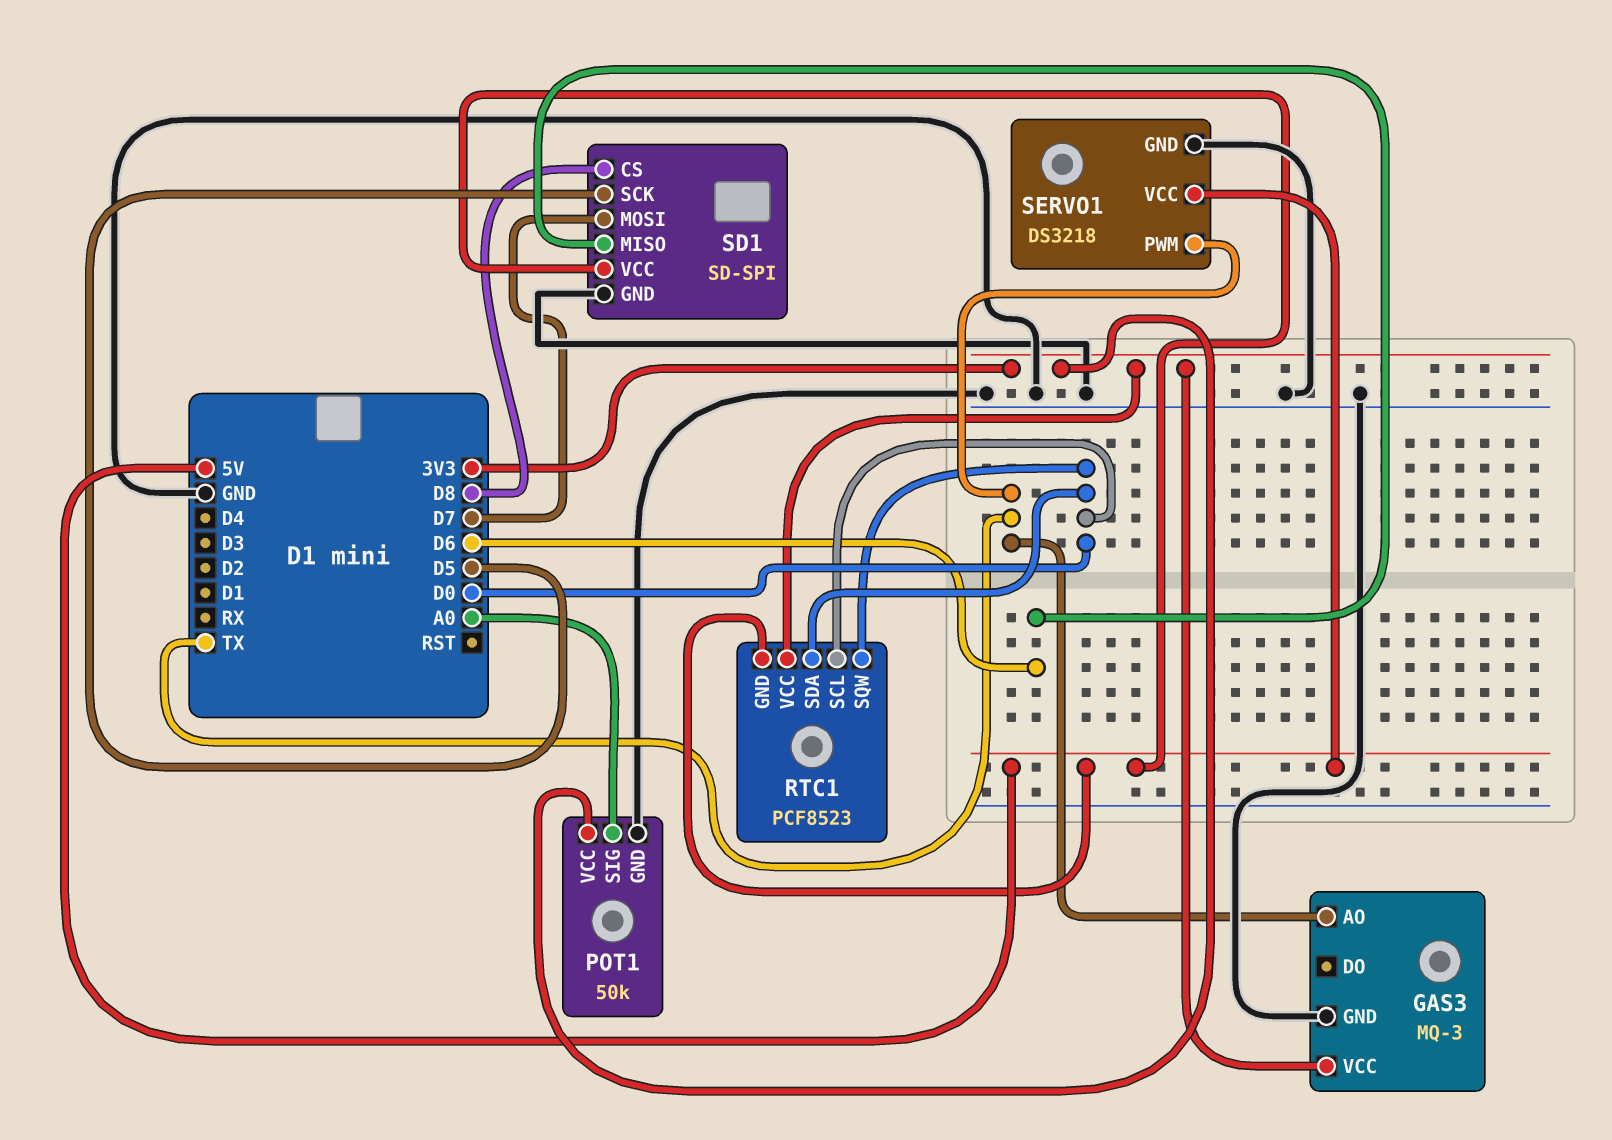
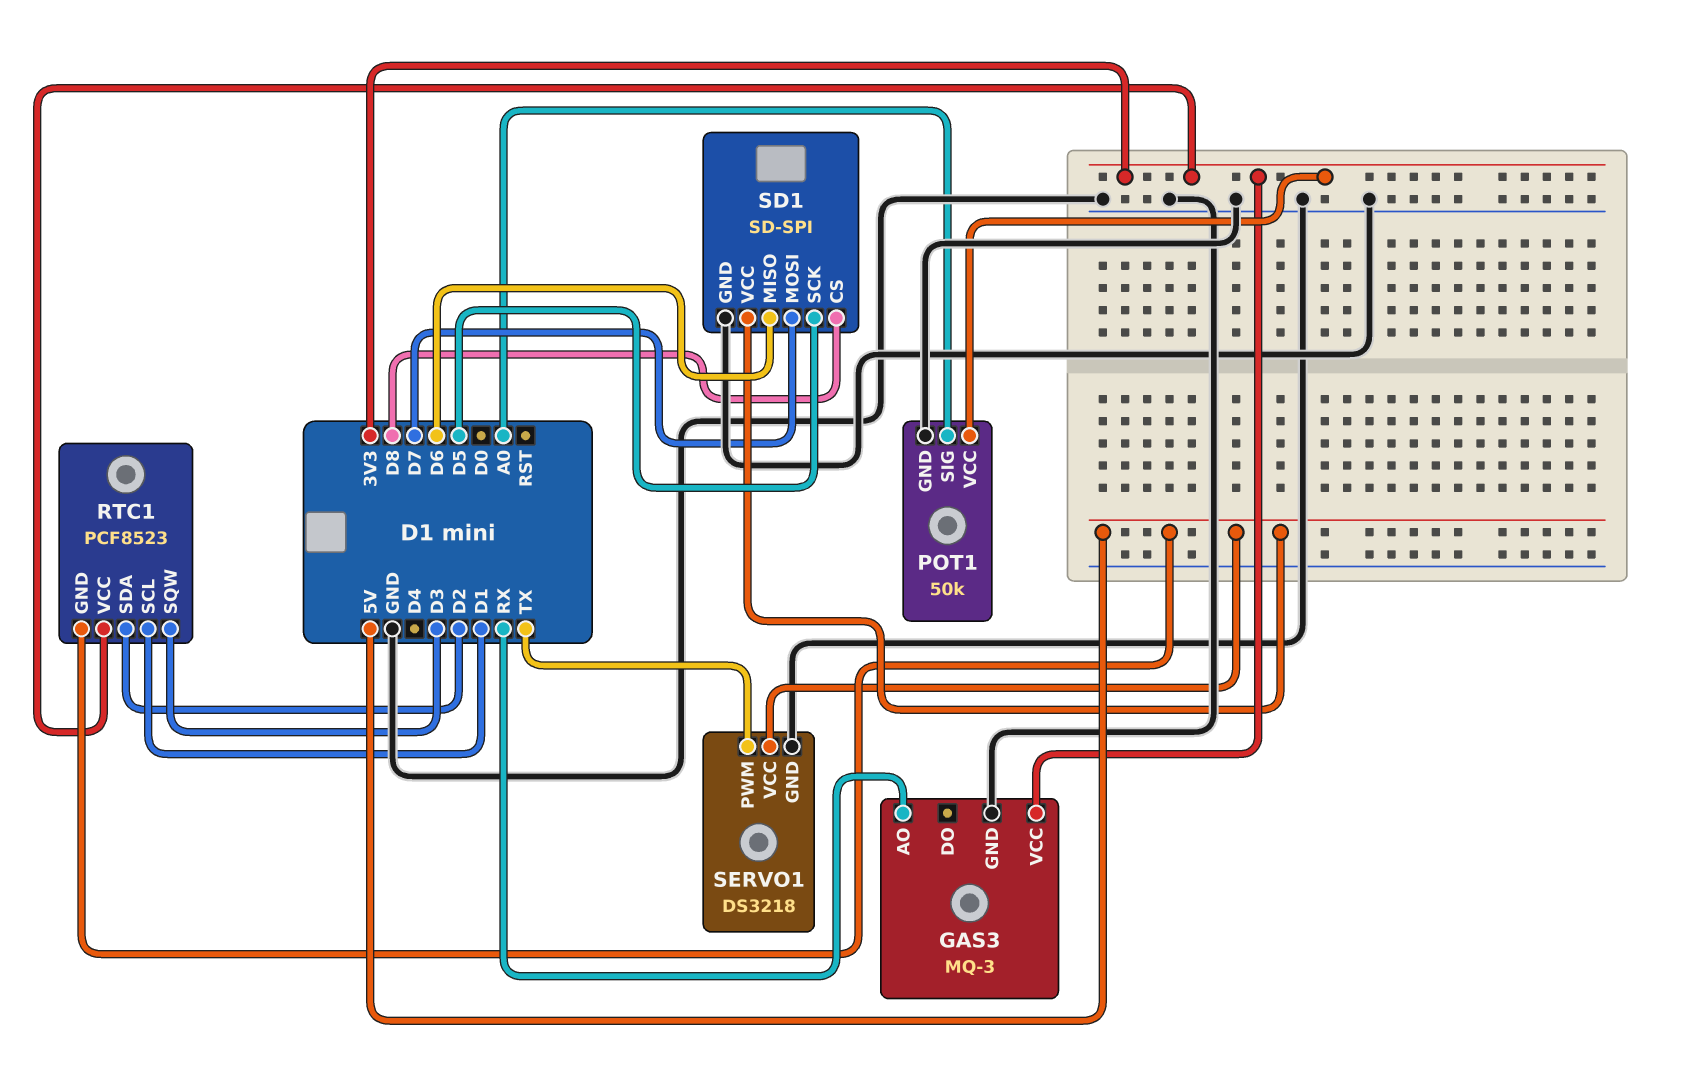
GAS3 pin AO: TX -> RX
RTC1 pin SCL: D0 -> D1
RTC1 pin SDA: D0 -> D2
RTC1 pin SQW: D0 -> D3

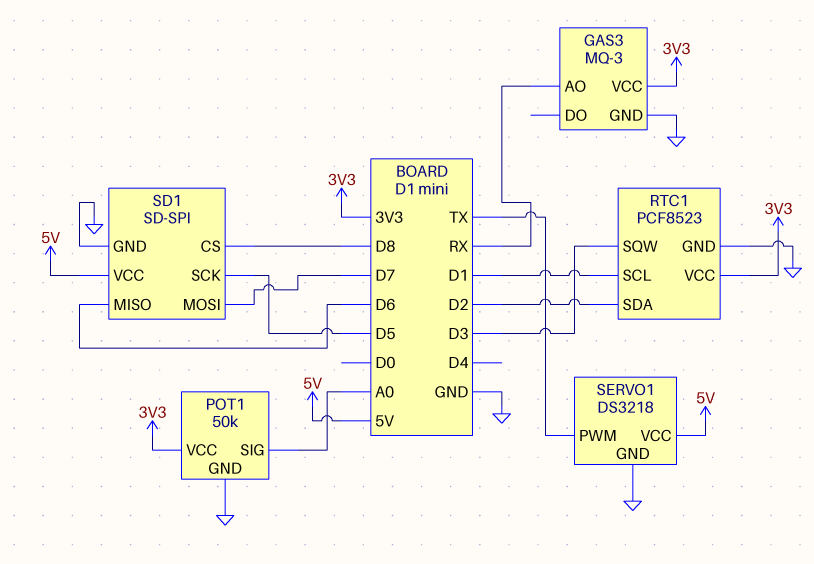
RTC1 pin GND: 5V -> GND

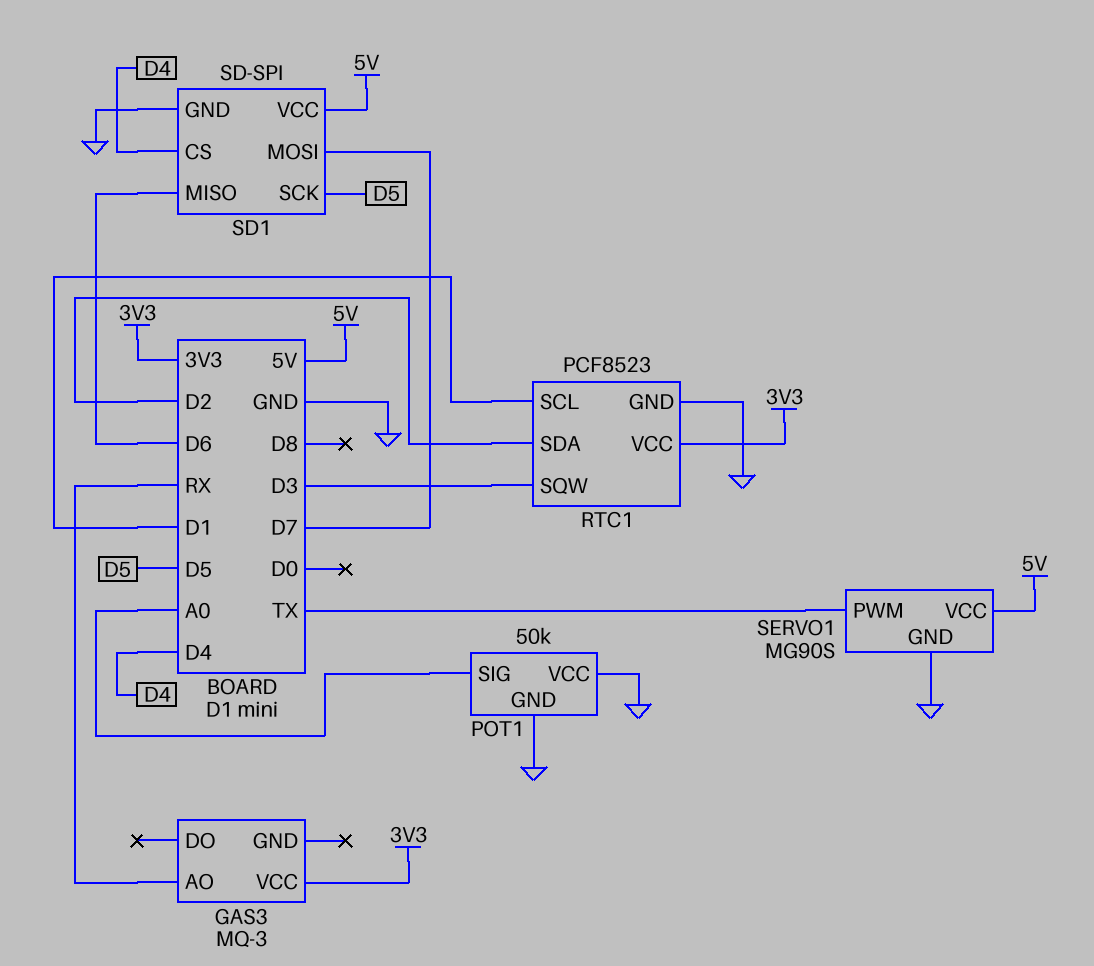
GAS3 pin GND: GND -> none
POT1 pin VCC: 3V3 -> GND
SD1 pin CS: D8 -> D4
SERVO1: DS3218 -> MG90S

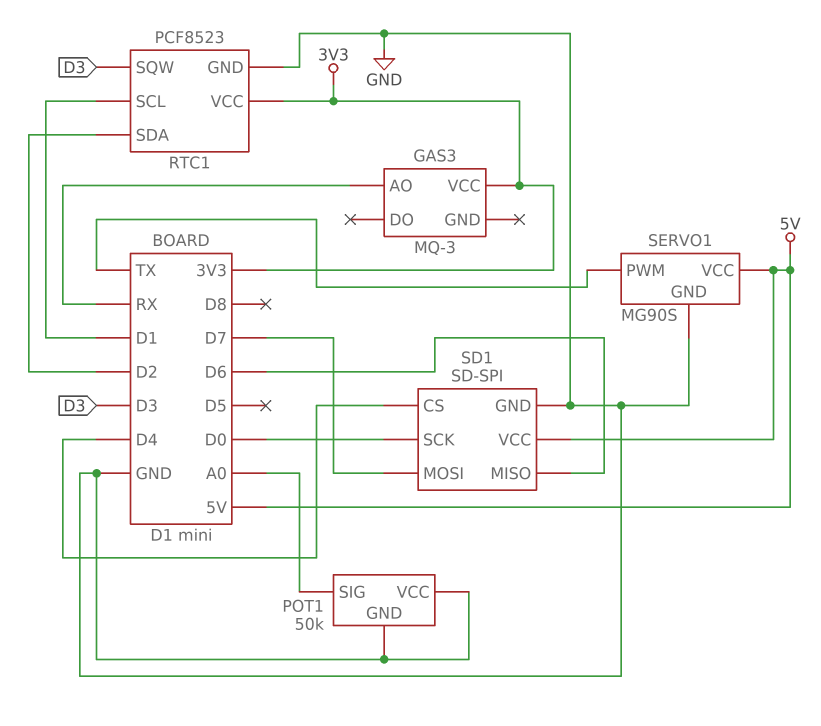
SD1 pin SCK: D5 -> D0

